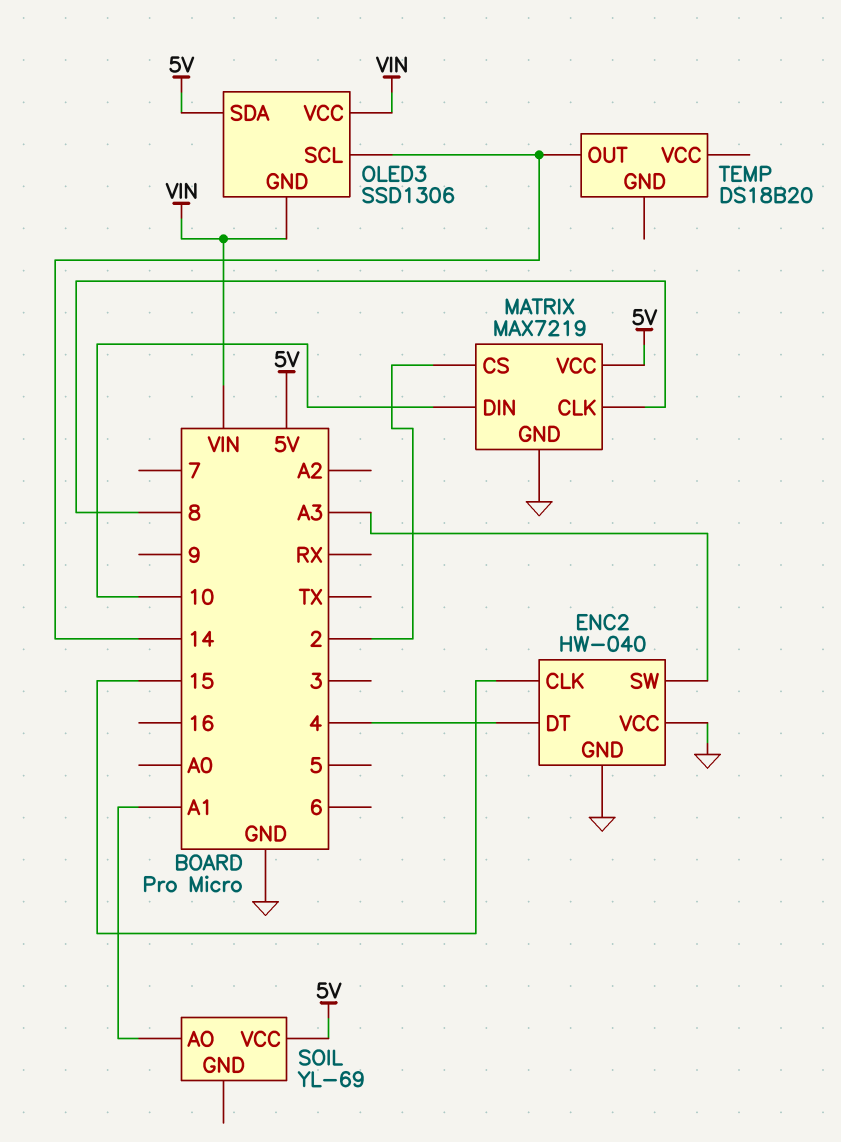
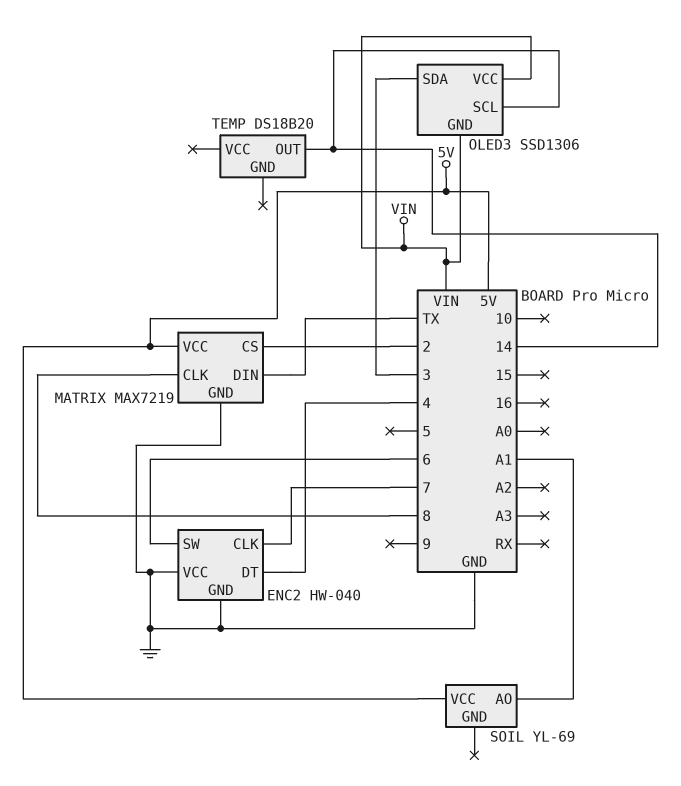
ENC2 pin CLK: 15 -> 7
ENC2 pin SW: A3 -> 6
MATRIX pin DIN: 10 -> TX
OLED3 pin SDA: 5V -> 3

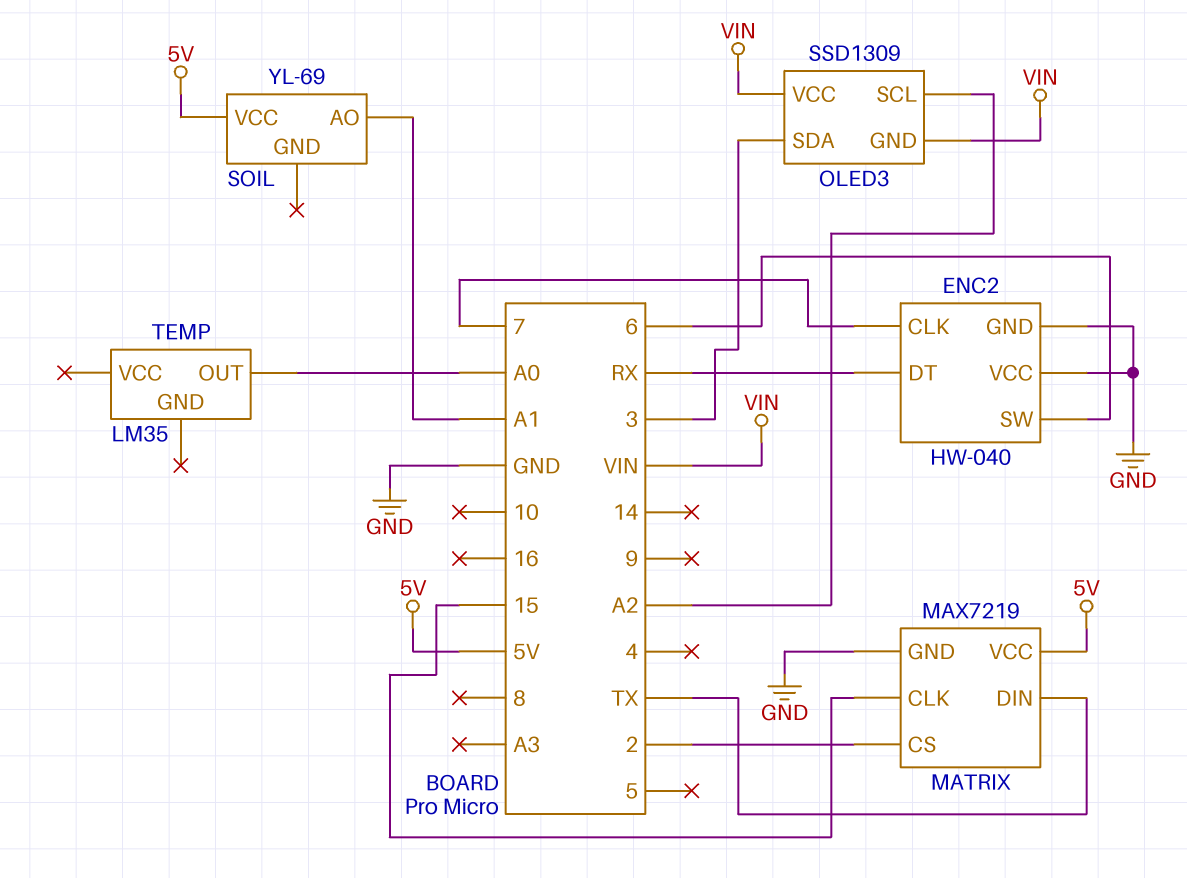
ENC2 pin DT: 4 -> RX
MATRIX pin CLK: 8 -> 15
OLED3: SSD1306 -> SSD1309
OLED3 pin SCL: 14 -> A2
TEMP: DS18B20 -> LM35
TEMP pin OUT: 14 -> A0

